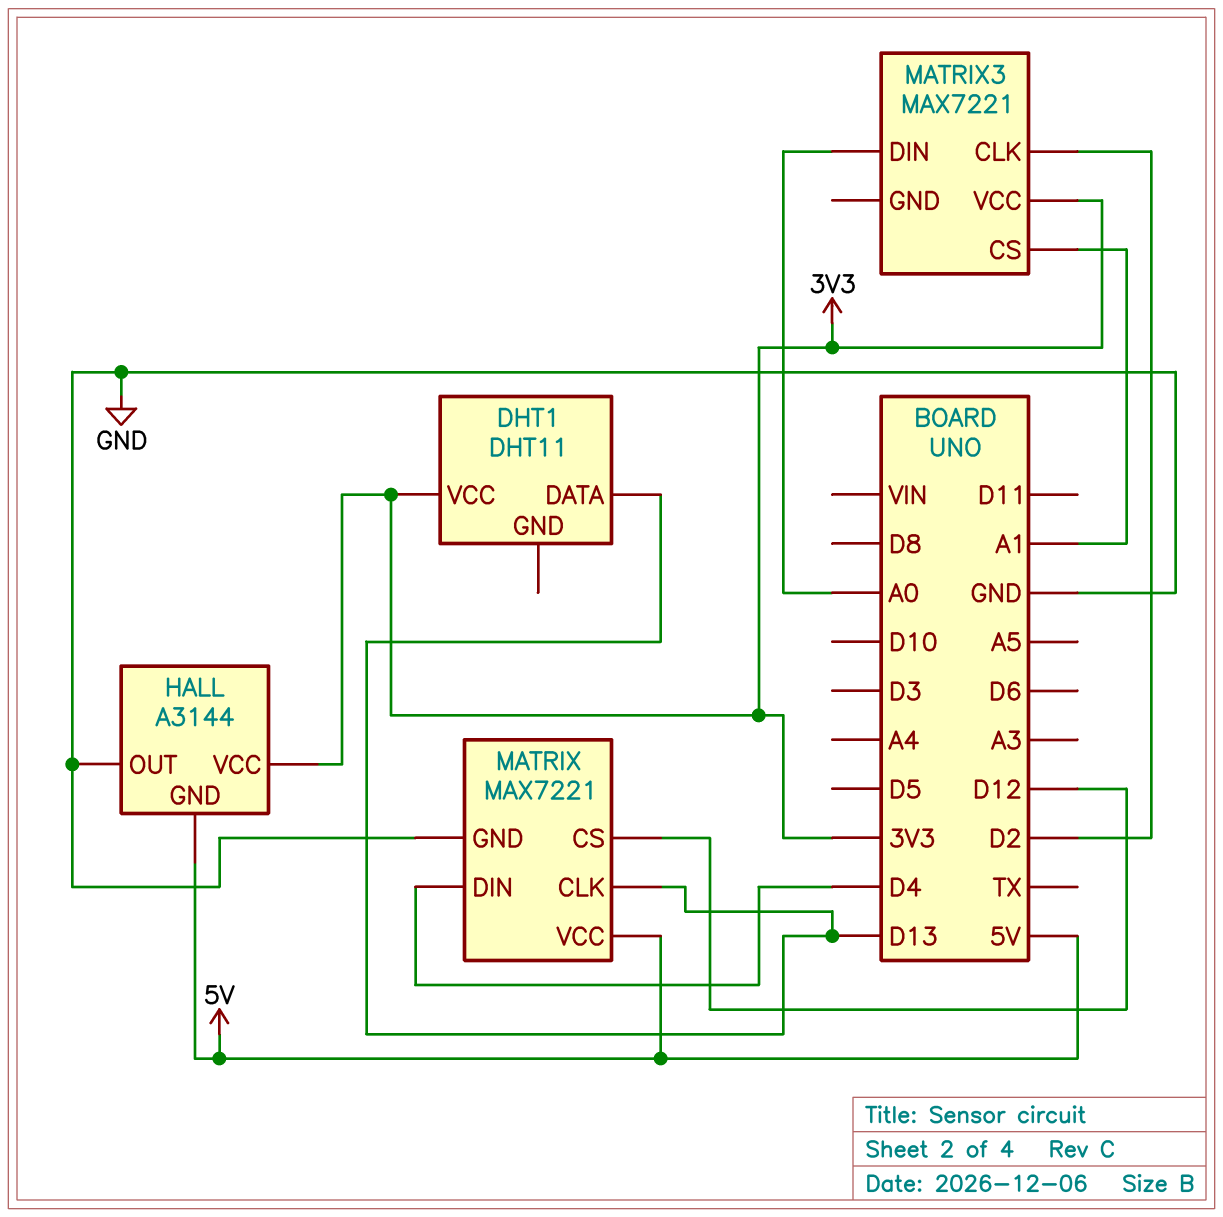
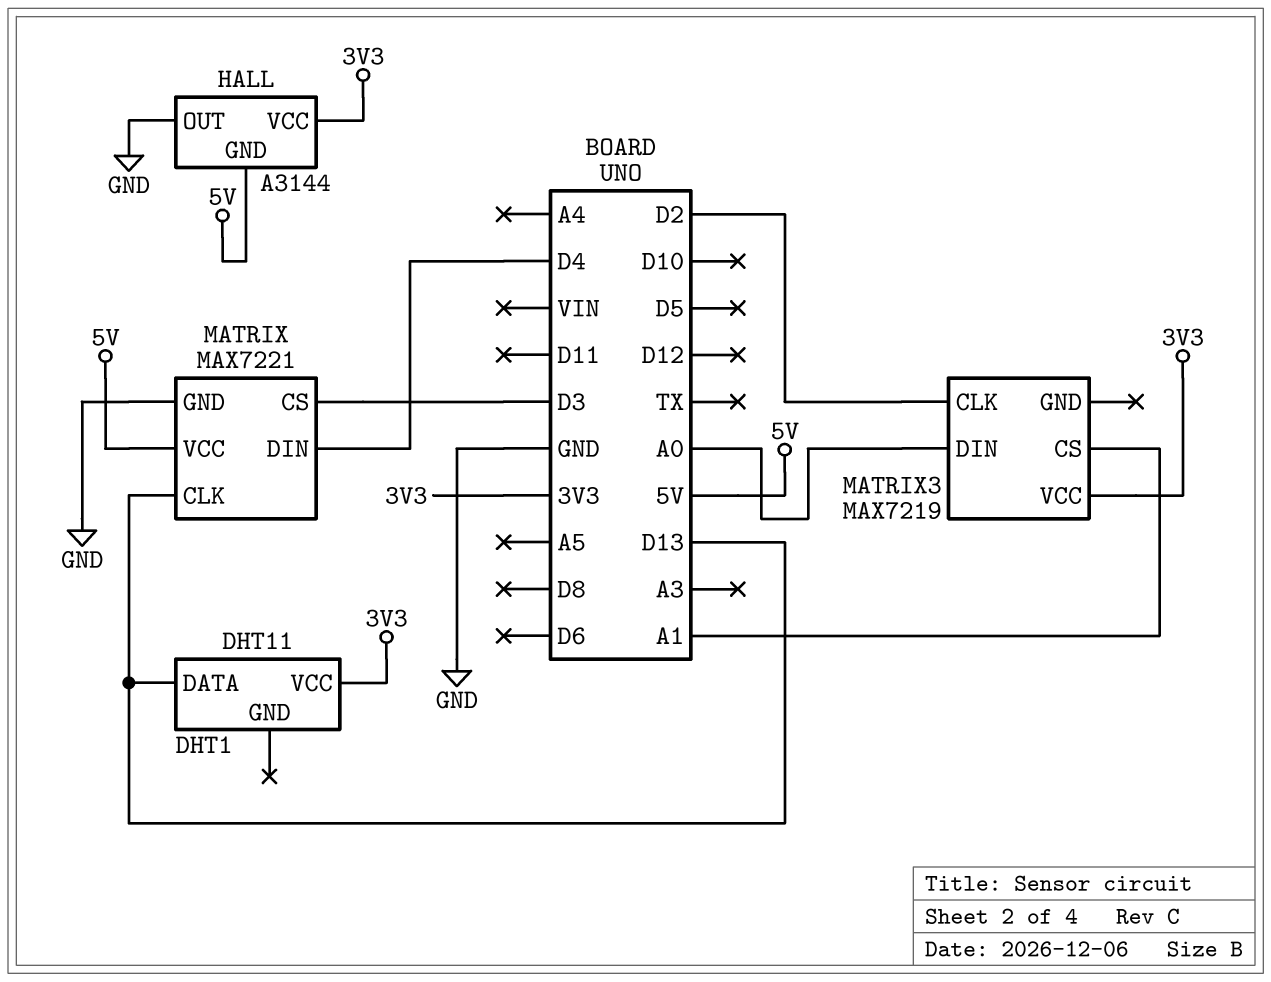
MATRIX pin CS: D12 -> D3
MATRIX3: MAX7221 -> MAX7219

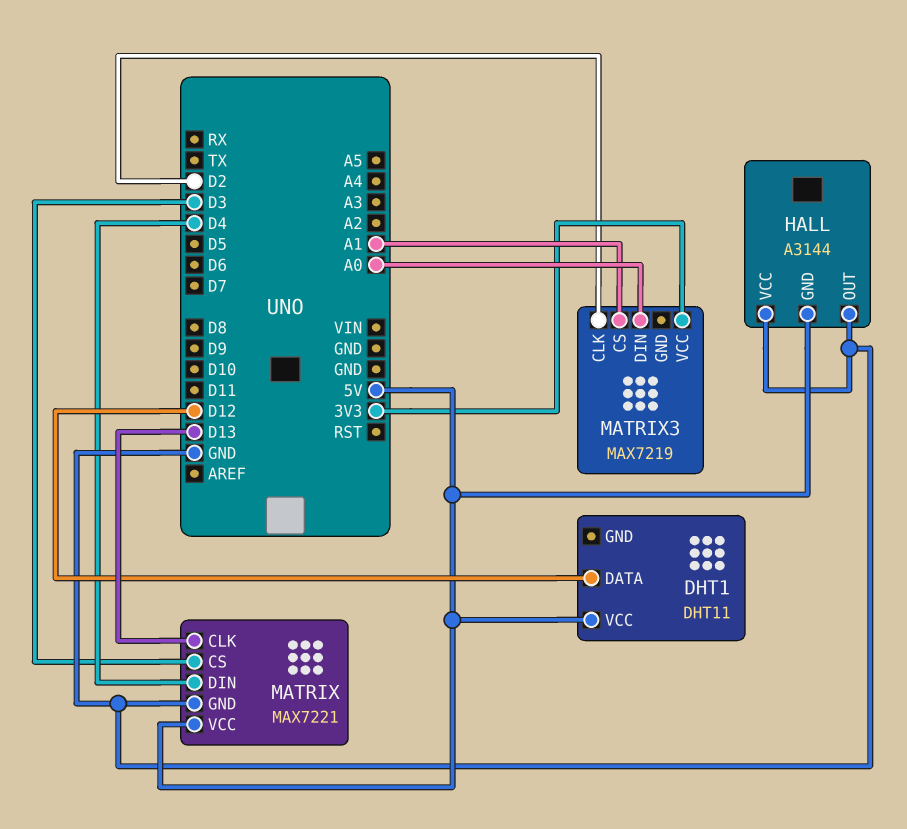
DHT1 pin DATA: D13 -> D12
DHT1 pin VCC: 3V3 -> 5V
HALL pin VCC: 3V3 -> GND

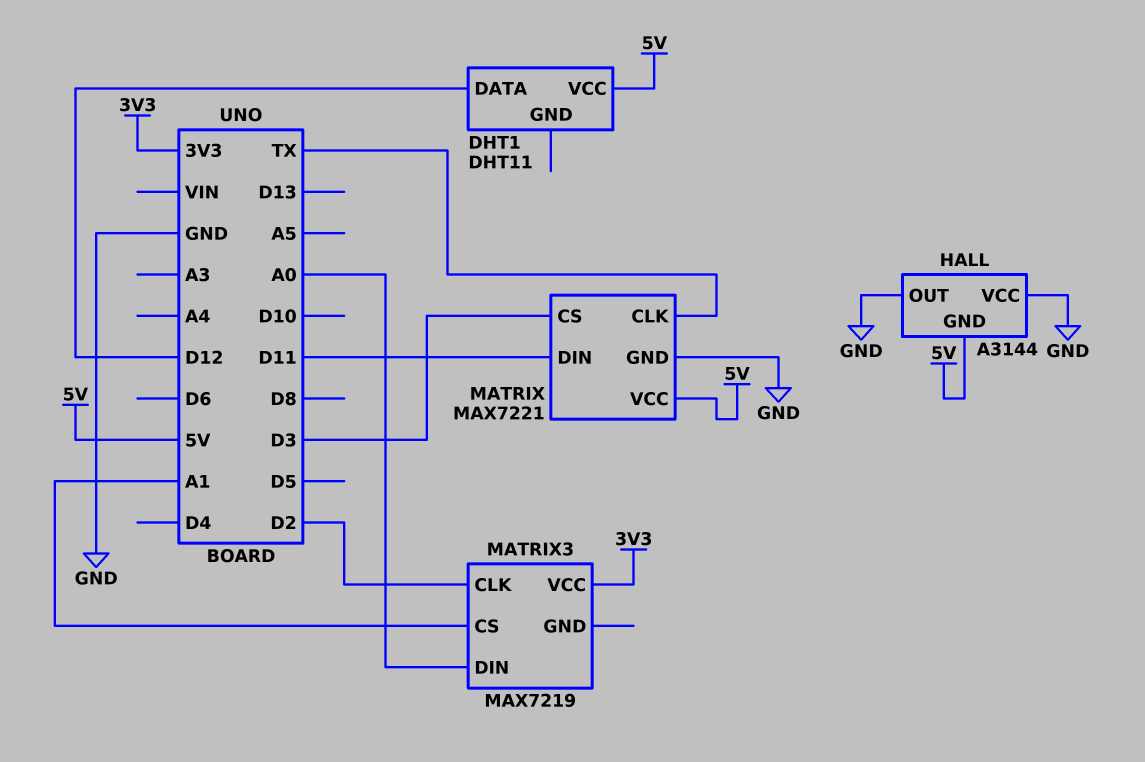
MATRIX pin CLK: D13 -> TX
MATRIX pin DIN: D4 -> D11

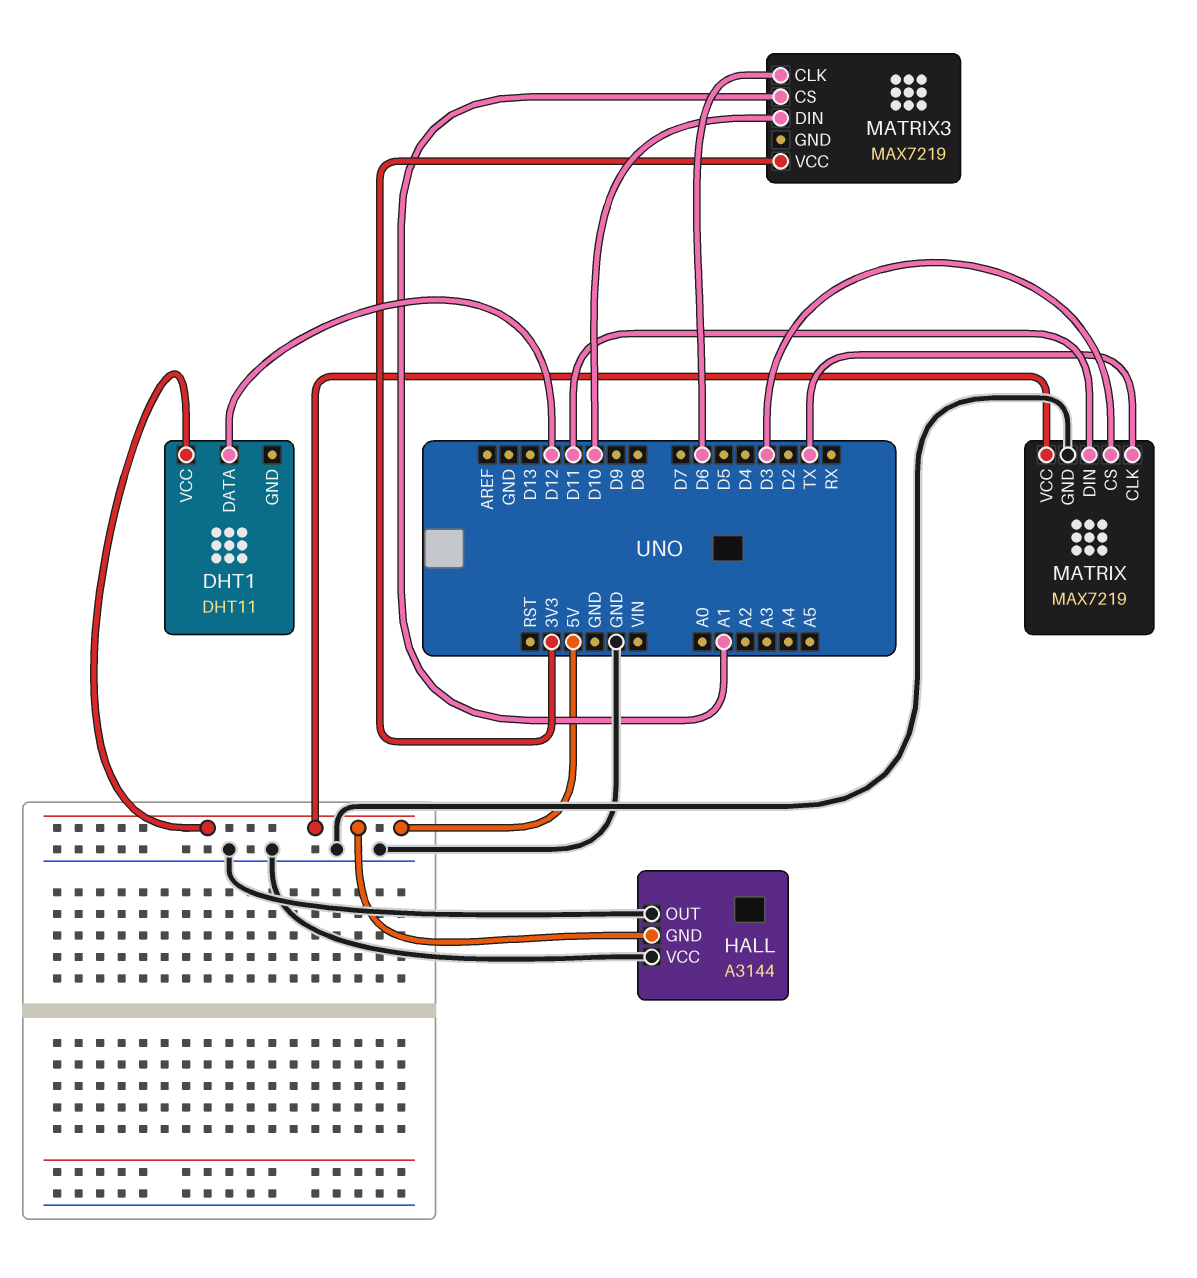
MATRIX: MAX7221 -> MAX7219
MATRIX3 pin CLK: D2 -> D6
MATRIX3 pin DIN: A0 -> D10

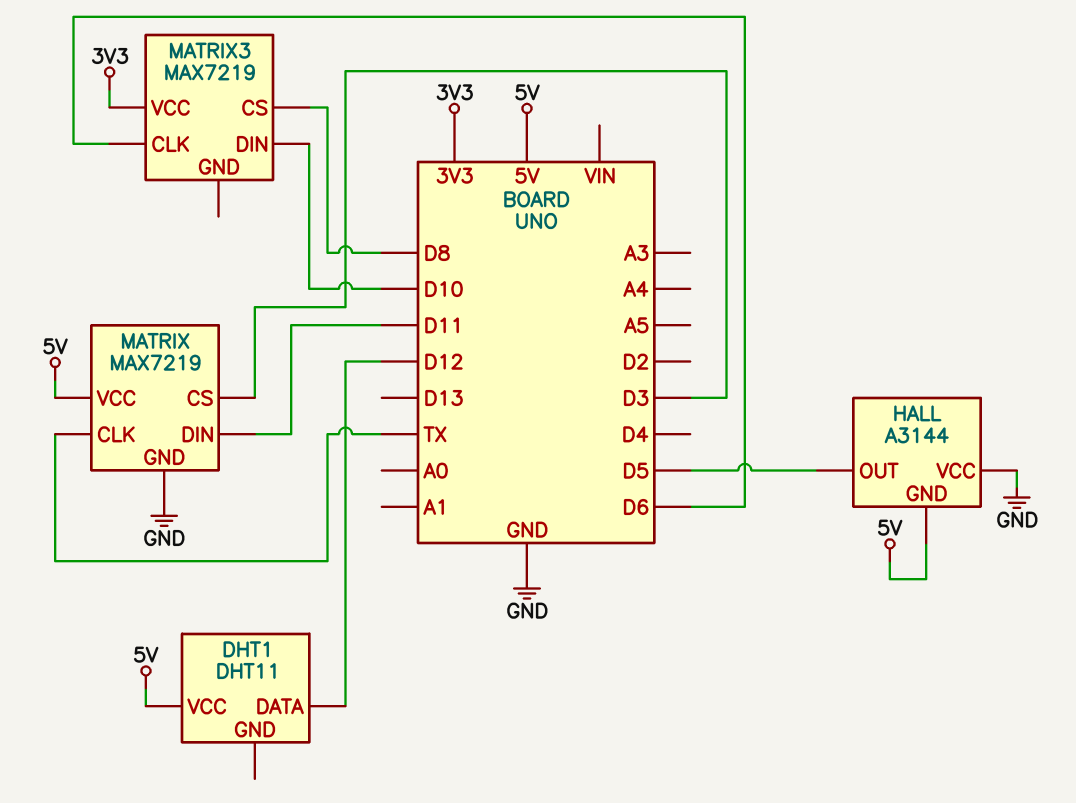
HALL pin OUT: GND -> D5
MATRIX3 pin CS: A1 -> D8

